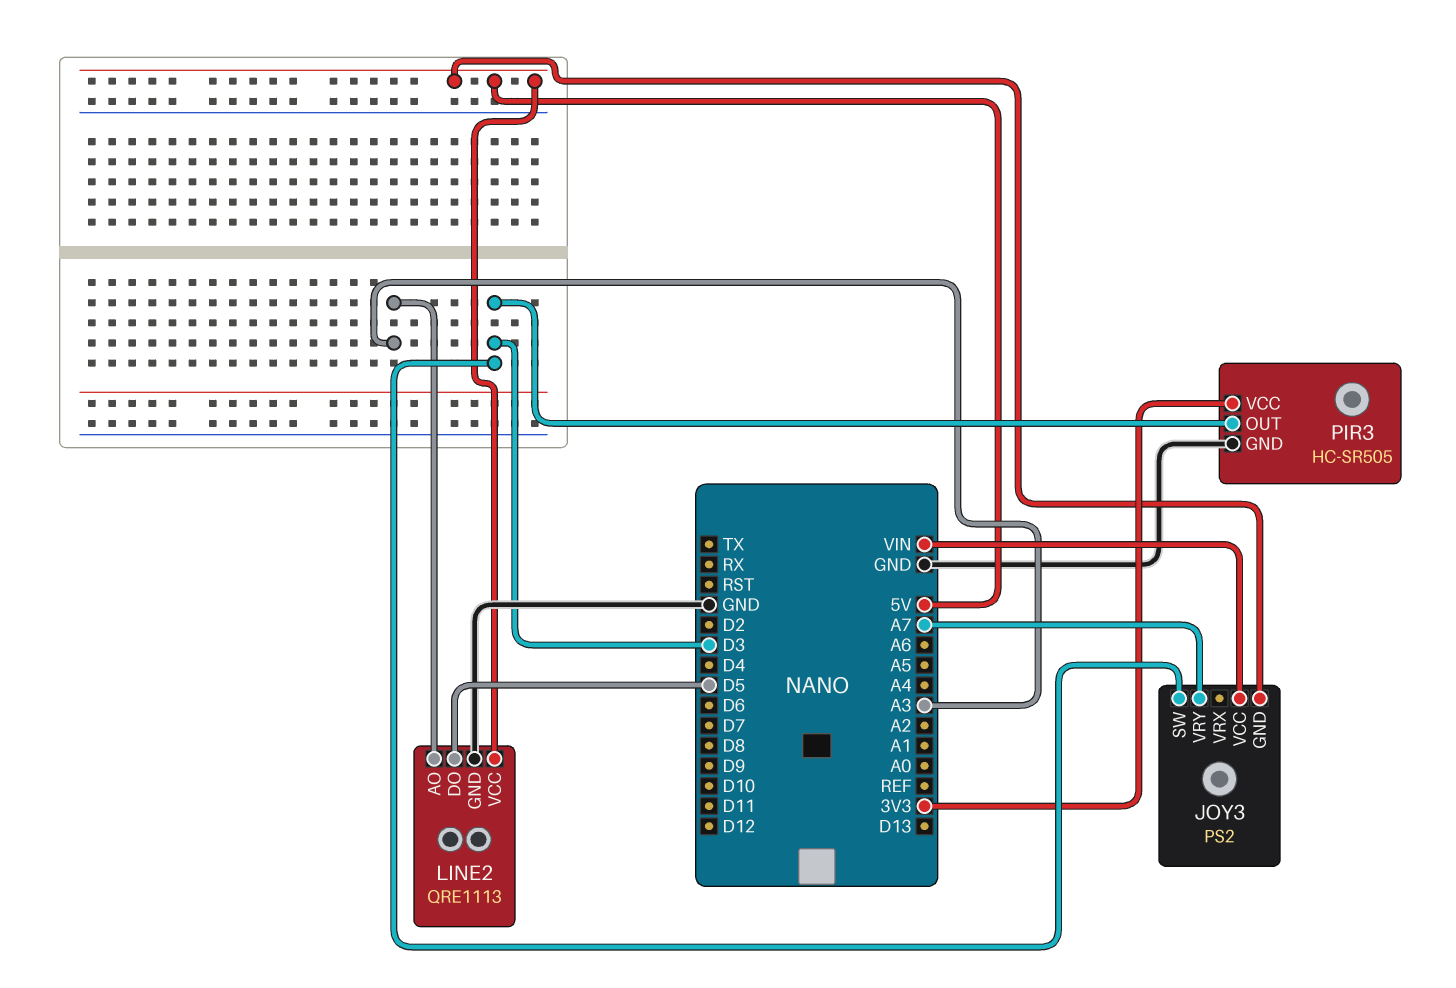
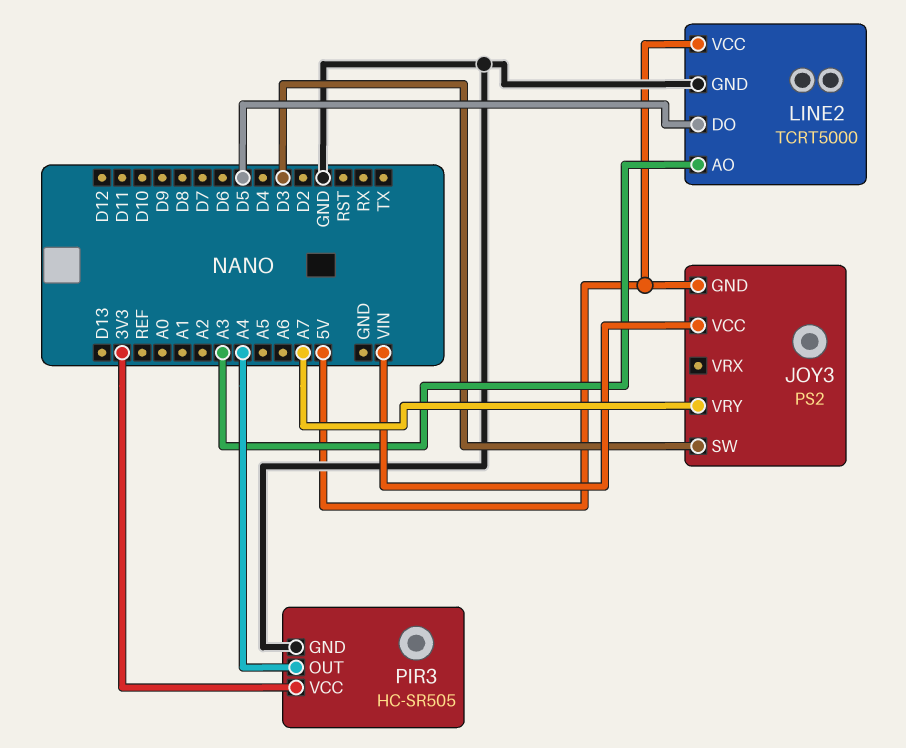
LINE2: QRE1113 -> TCRT5000
PIR3 pin OUT: D3 -> A4

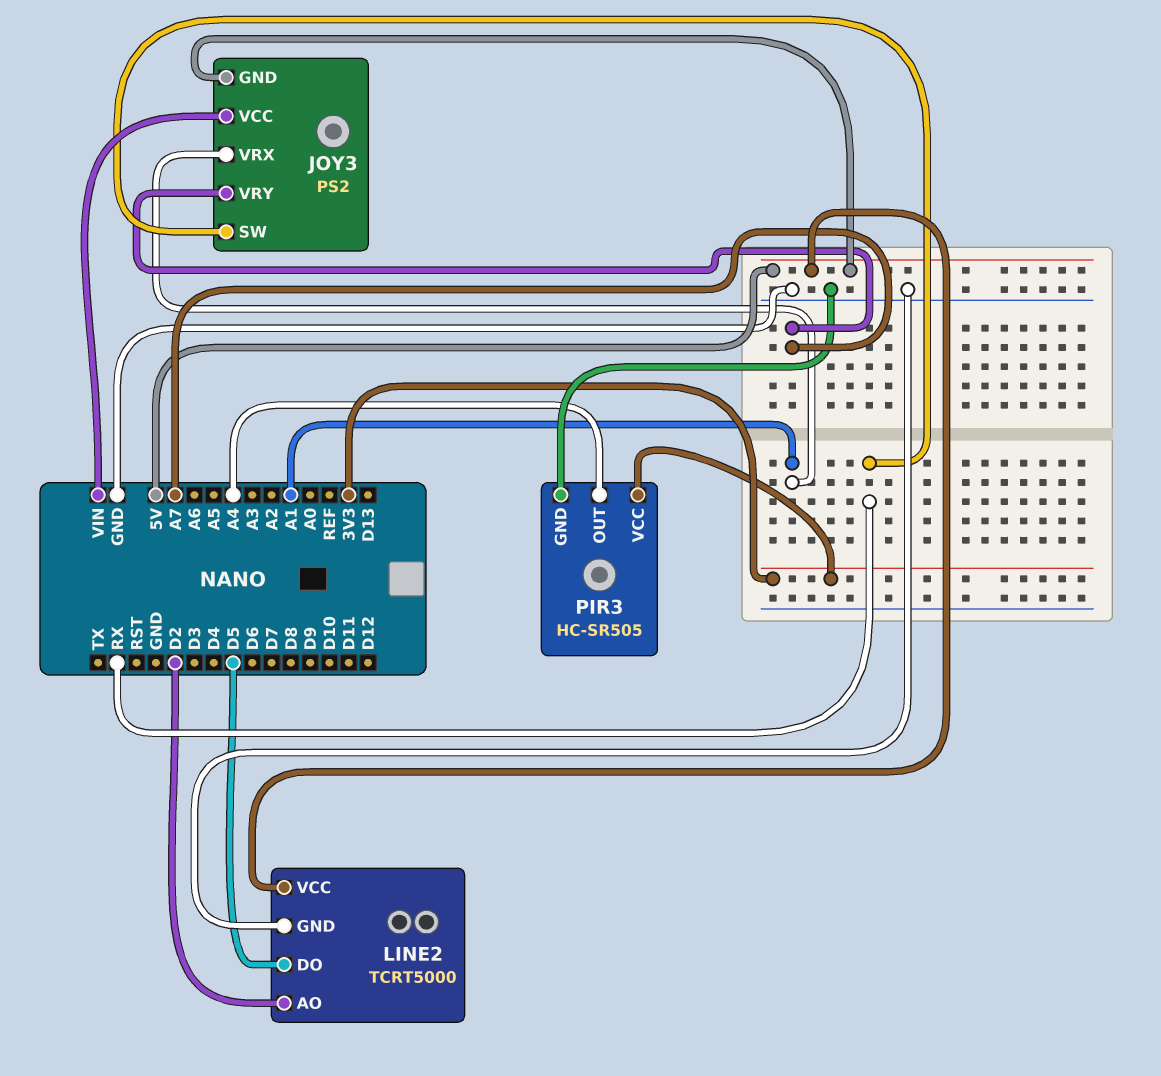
JOY3 pin SW: D3 -> RX
JOY3 pin VRX: none -> A1
LINE2 pin AO: A3 -> D2

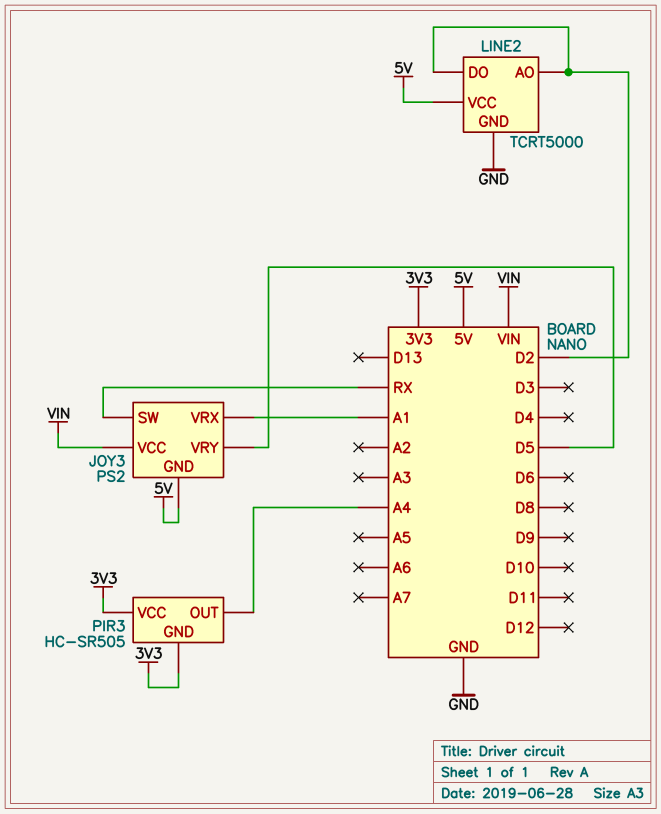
JOY3 pin VRY: A7 -> D5
LINE2 pin DO: D5 -> D2
PIR3 pin GND: GND -> 3V3

